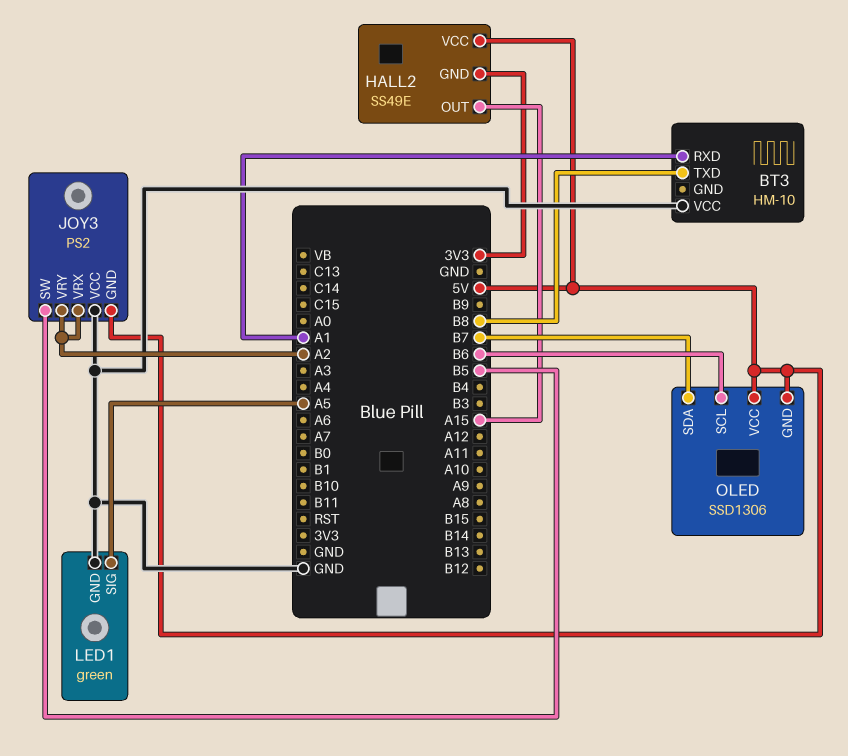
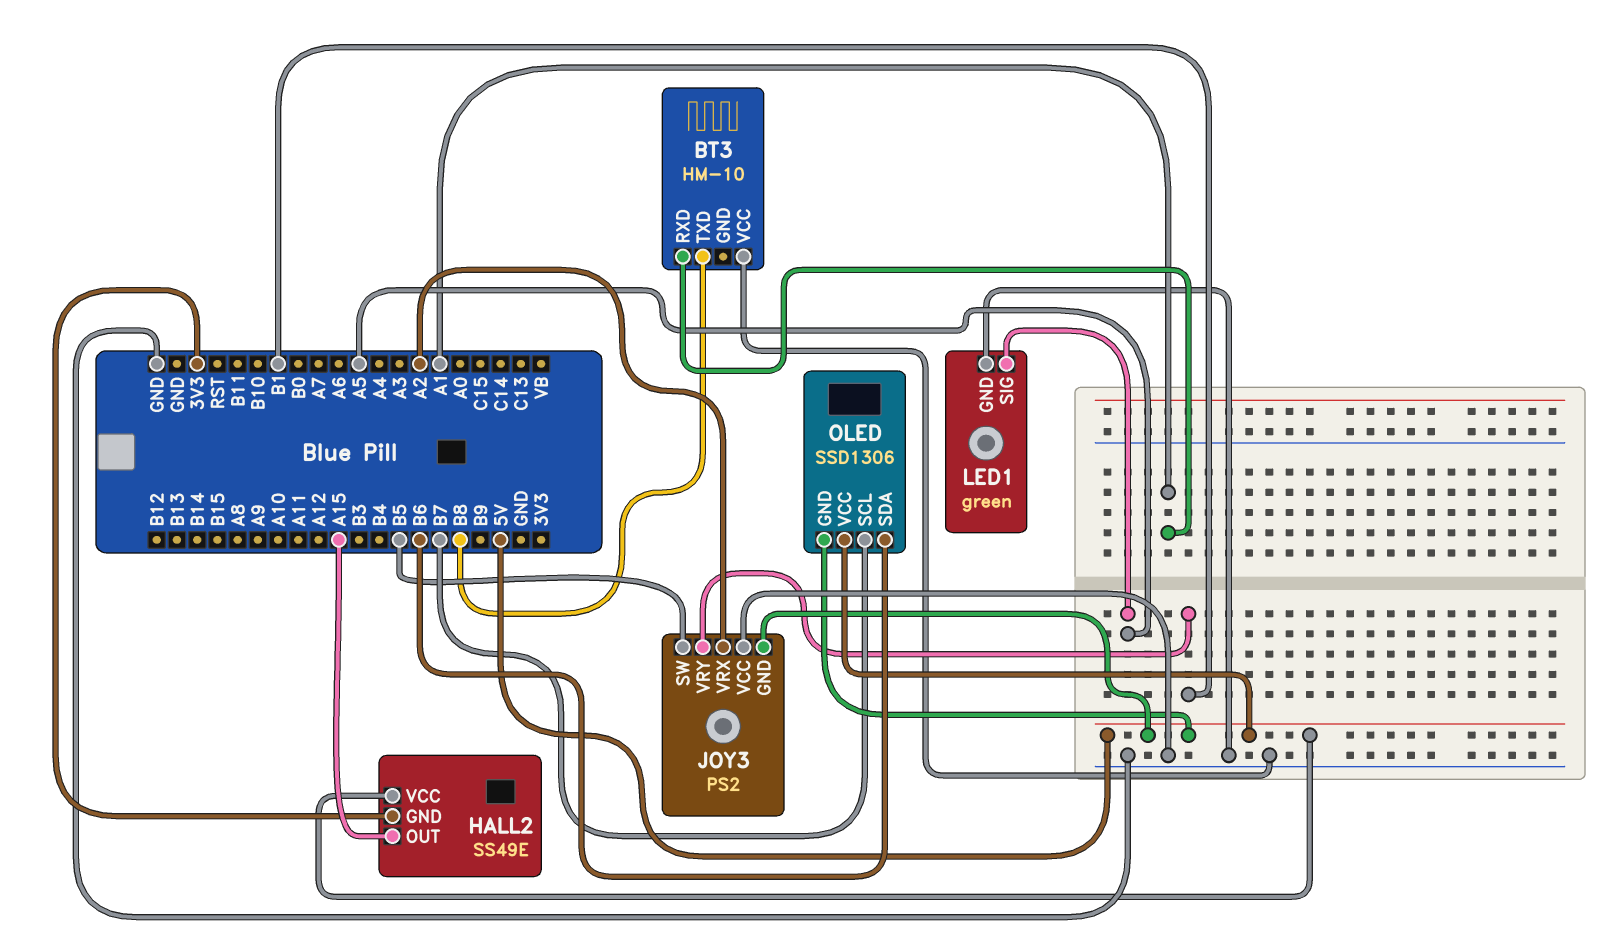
JOY3 pin VRY: A2 -> B1
OLED pin SCL: B6 -> B7
OLED pin SDA: B7 -> B6

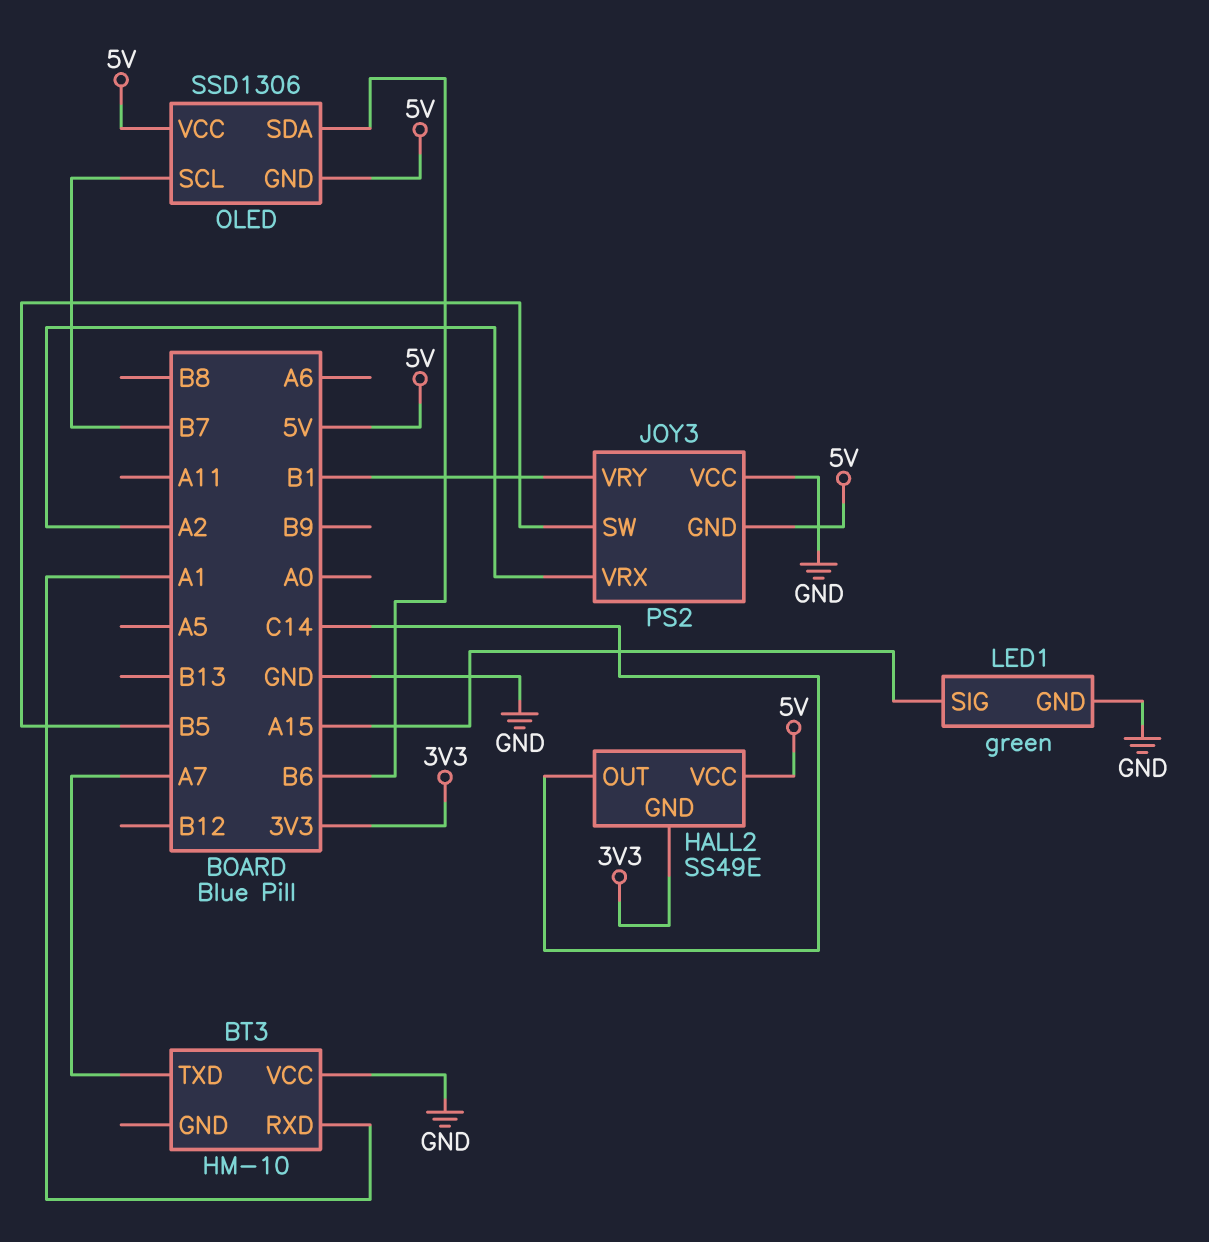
BT3 pin TXD: B8 -> A7
HALL2 pin OUT: A15 -> C14
LED1 pin SIG: A5 -> A15

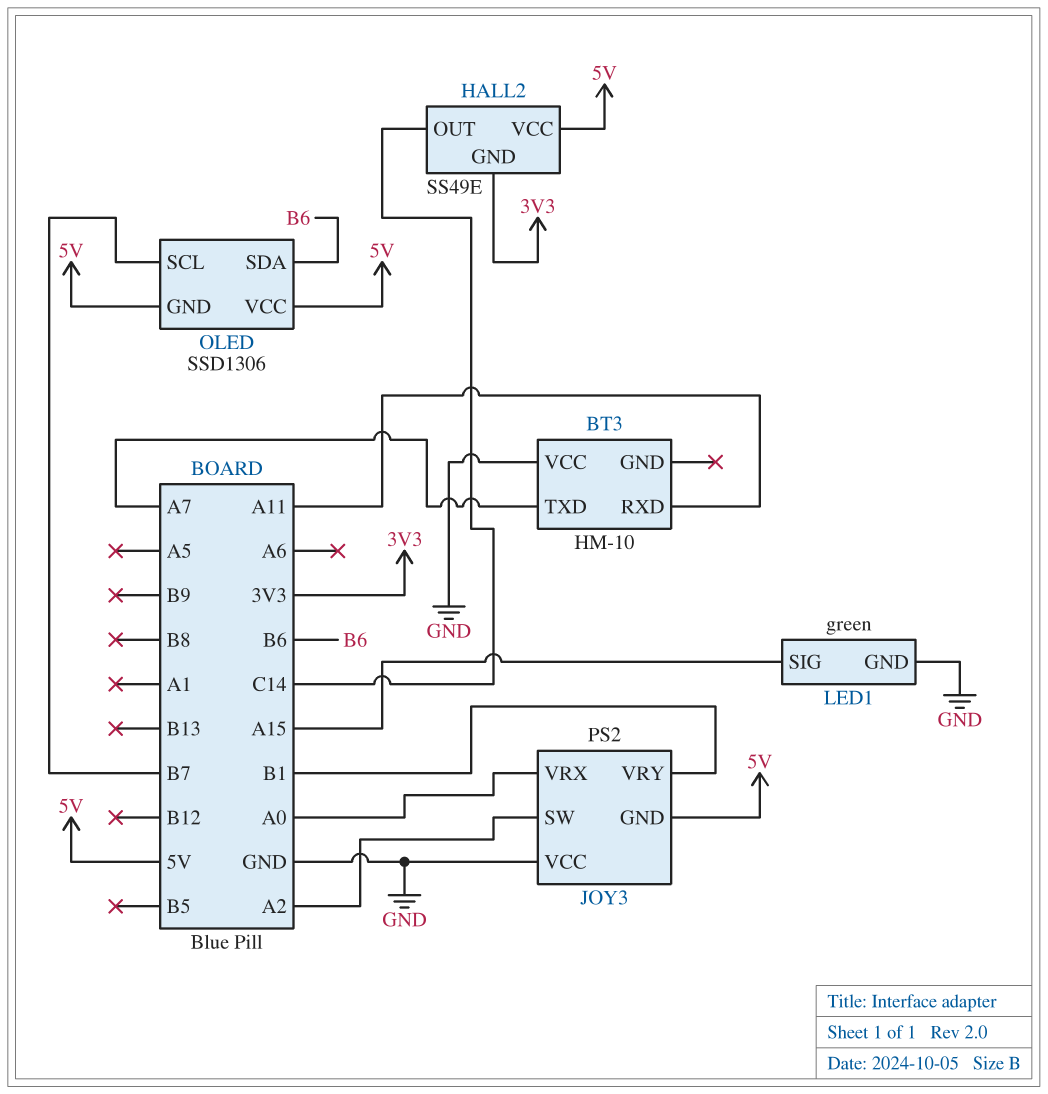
BT3 pin RXD: A1 -> A11
JOY3 pin SW: B5 -> A2
JOY3 pin VRX: A2 -> A0

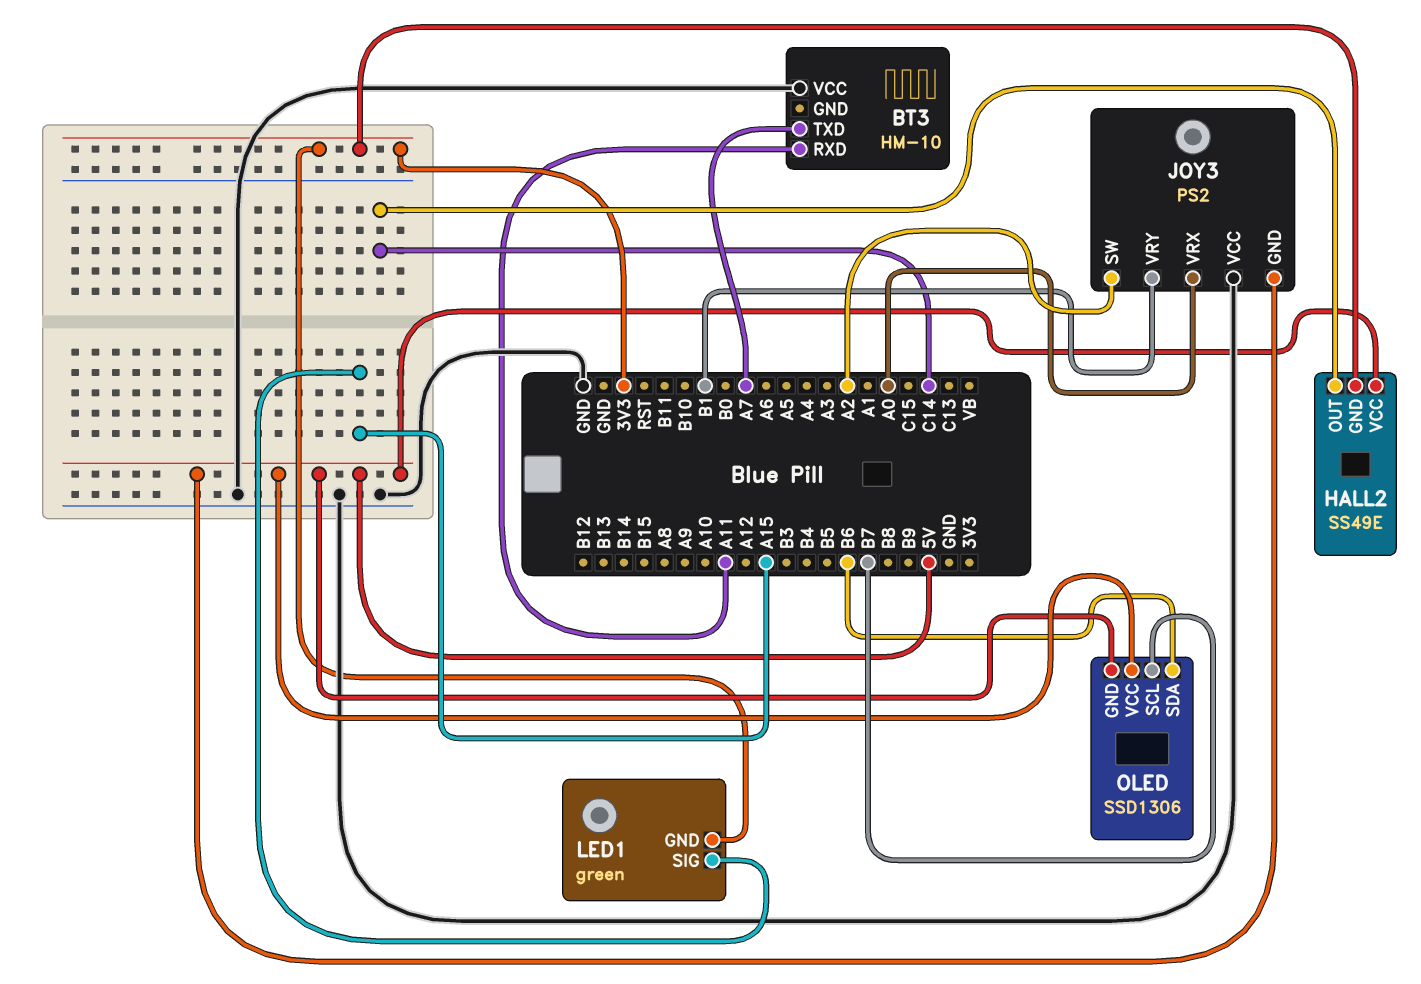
LED1 pin GND: GND -> 3V3

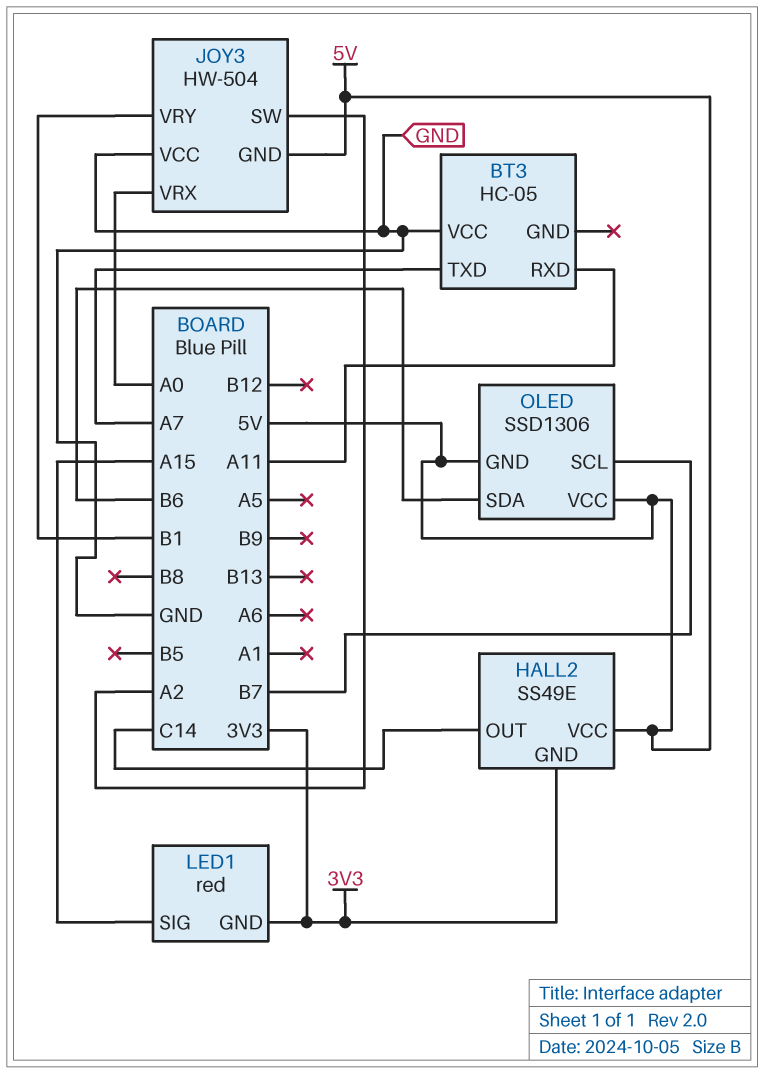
BT3: HM-10 -> HC-05
JOY3: PS2 -> HW-504
LED1: green -> red

